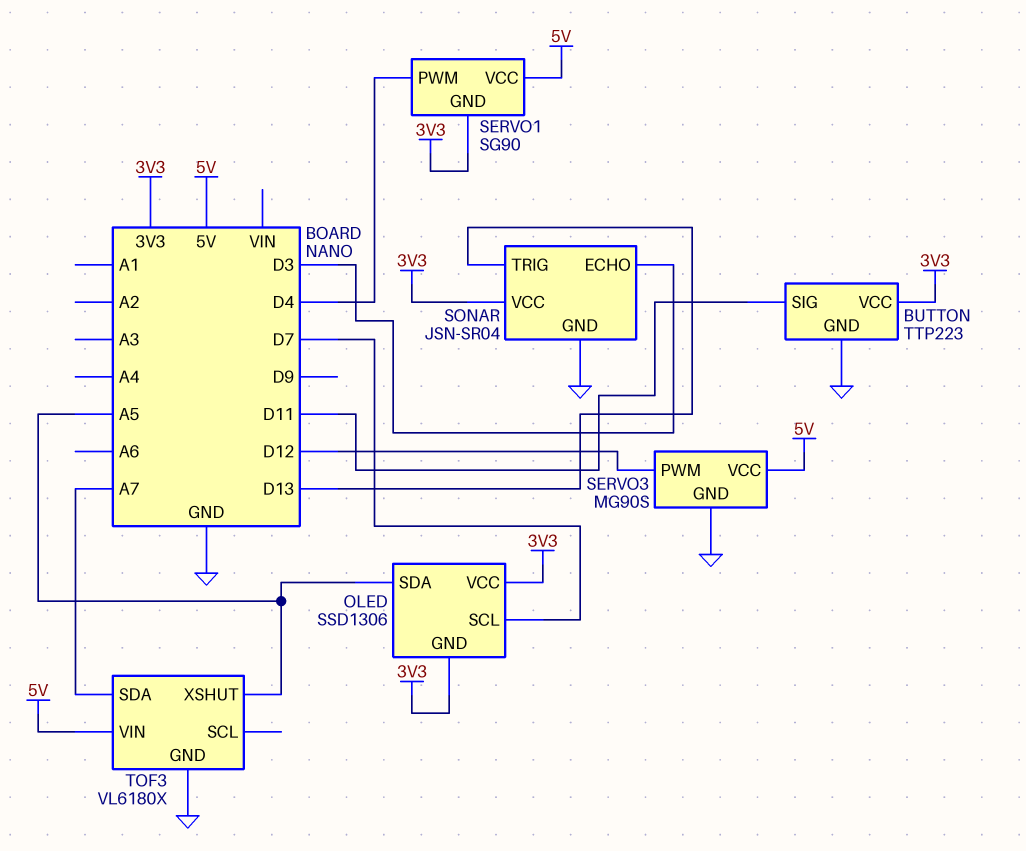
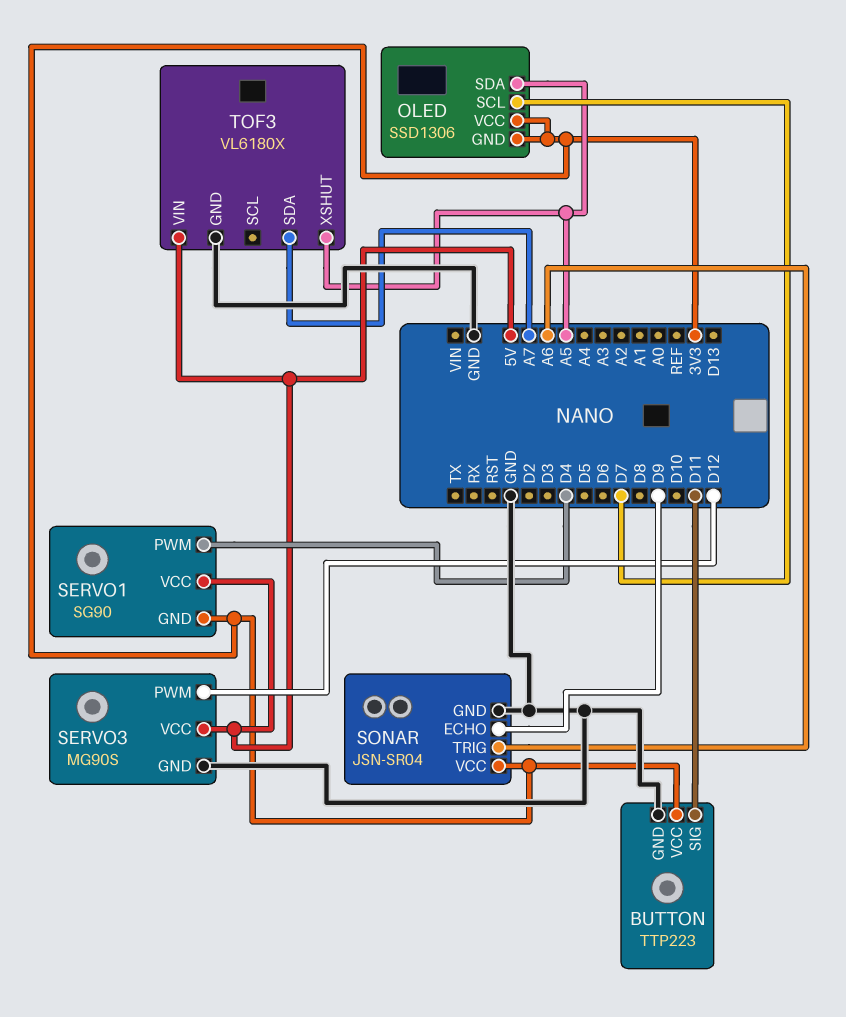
SONAR pin ECHO: D3 -> D9
SONAR pin TRIG: D13 -> A6

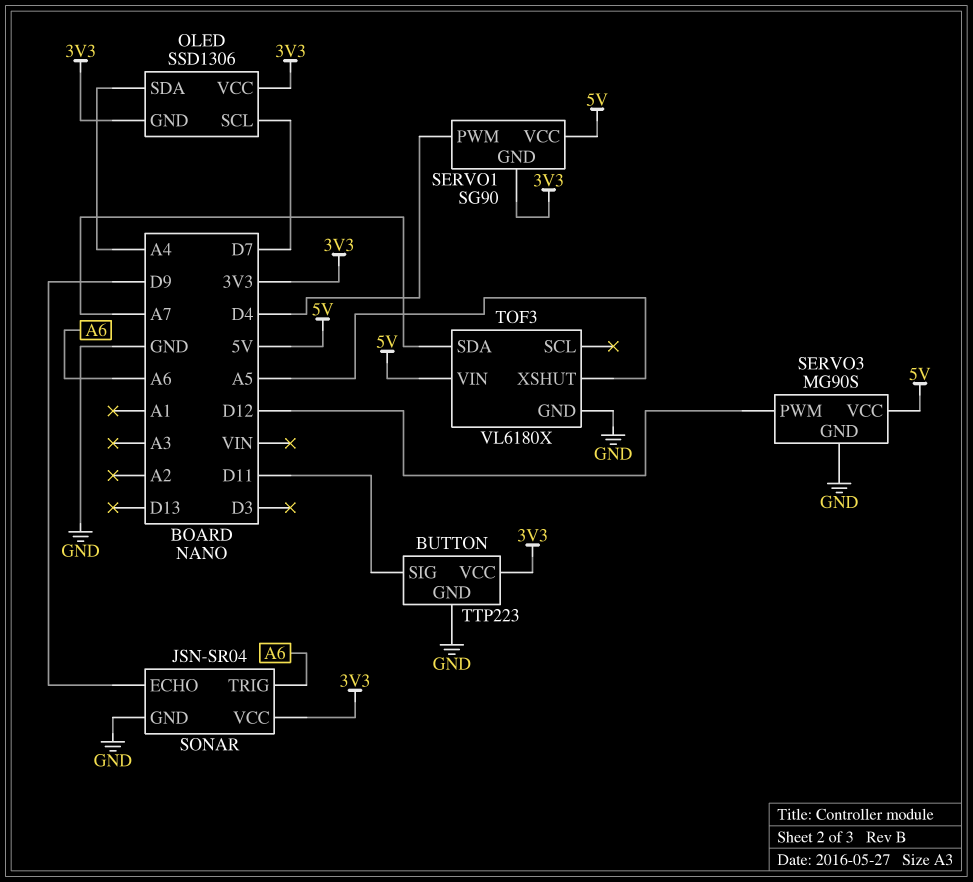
OLED pin SDA: A5 -> A4

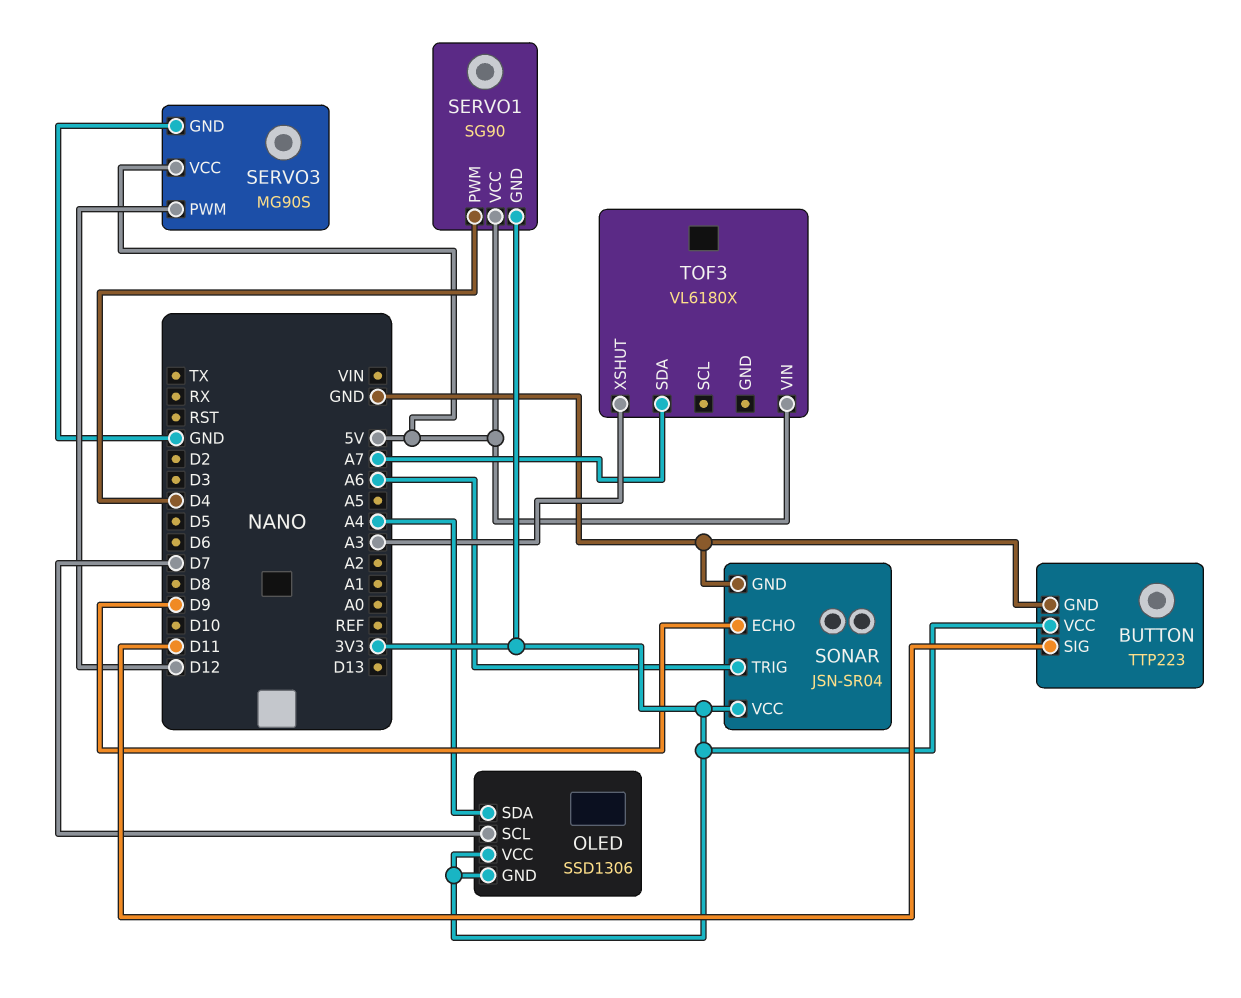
TOF3 pin GND: GND -> none
TOF3 pin XSHUT: A5 -> A3

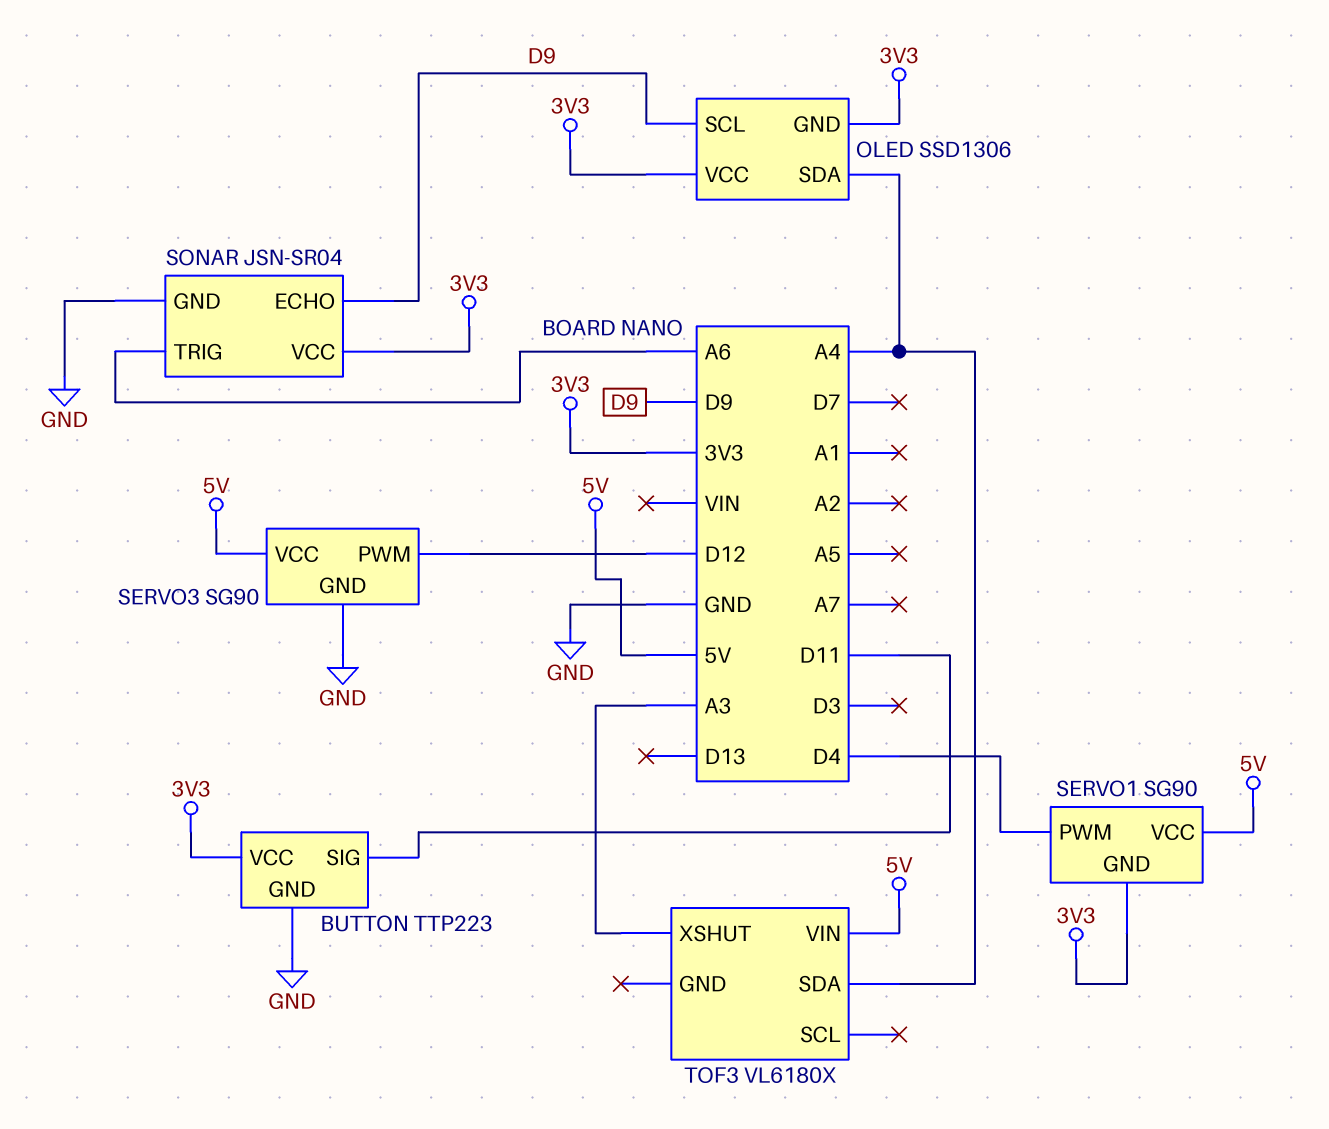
OLED pin SCL: D7 -> D9
SERVO3: MG90S -> SG90
TOF3 pin SDA: A7 -> A4

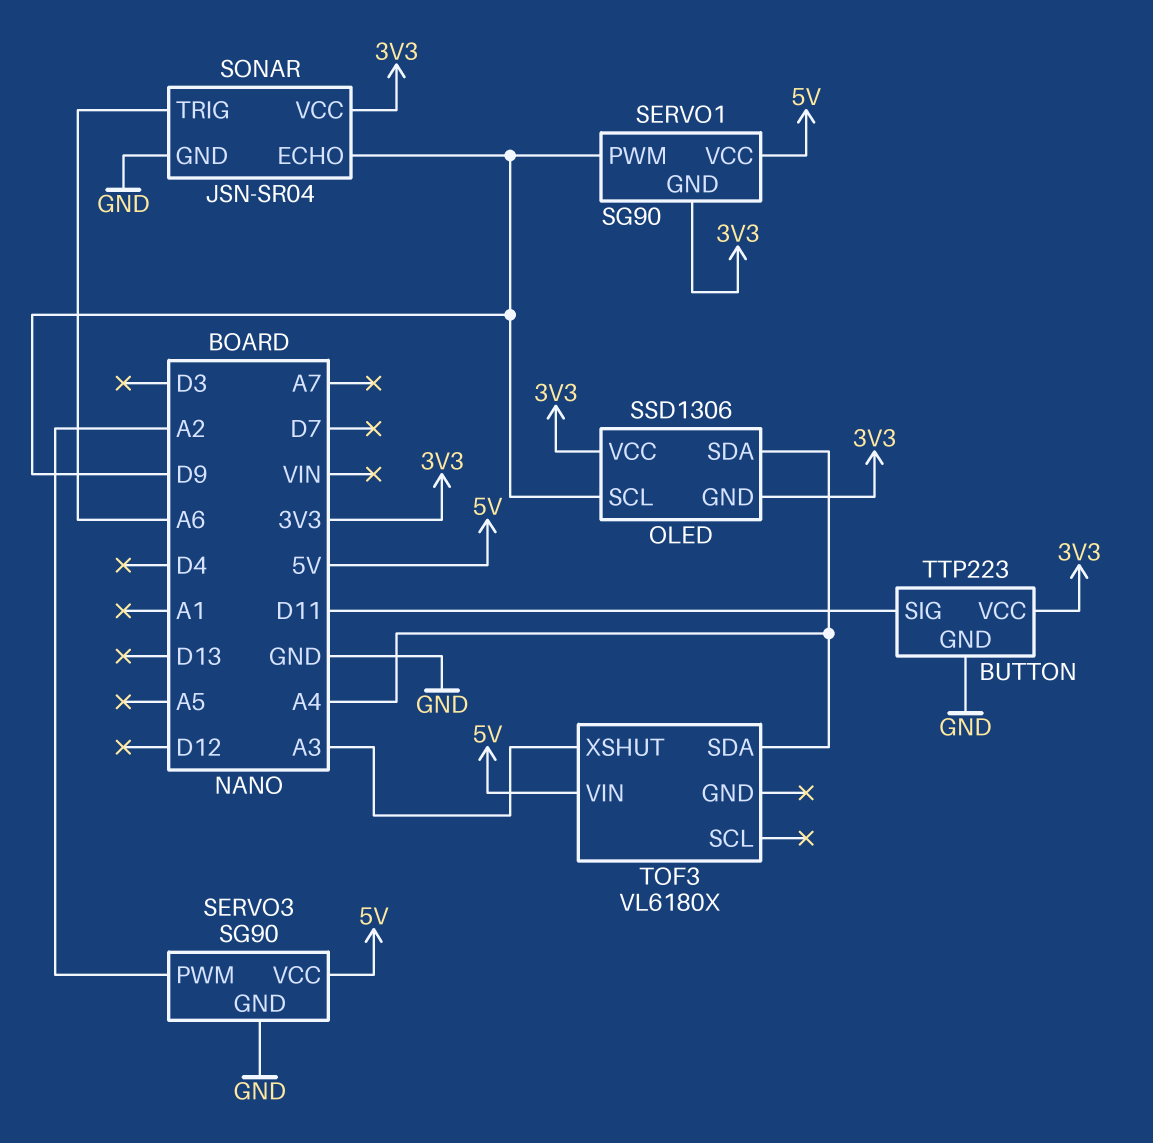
SERVO1 pin PWM: D4 -> D9
SERVO3 pin PWM: D12 -> A2

